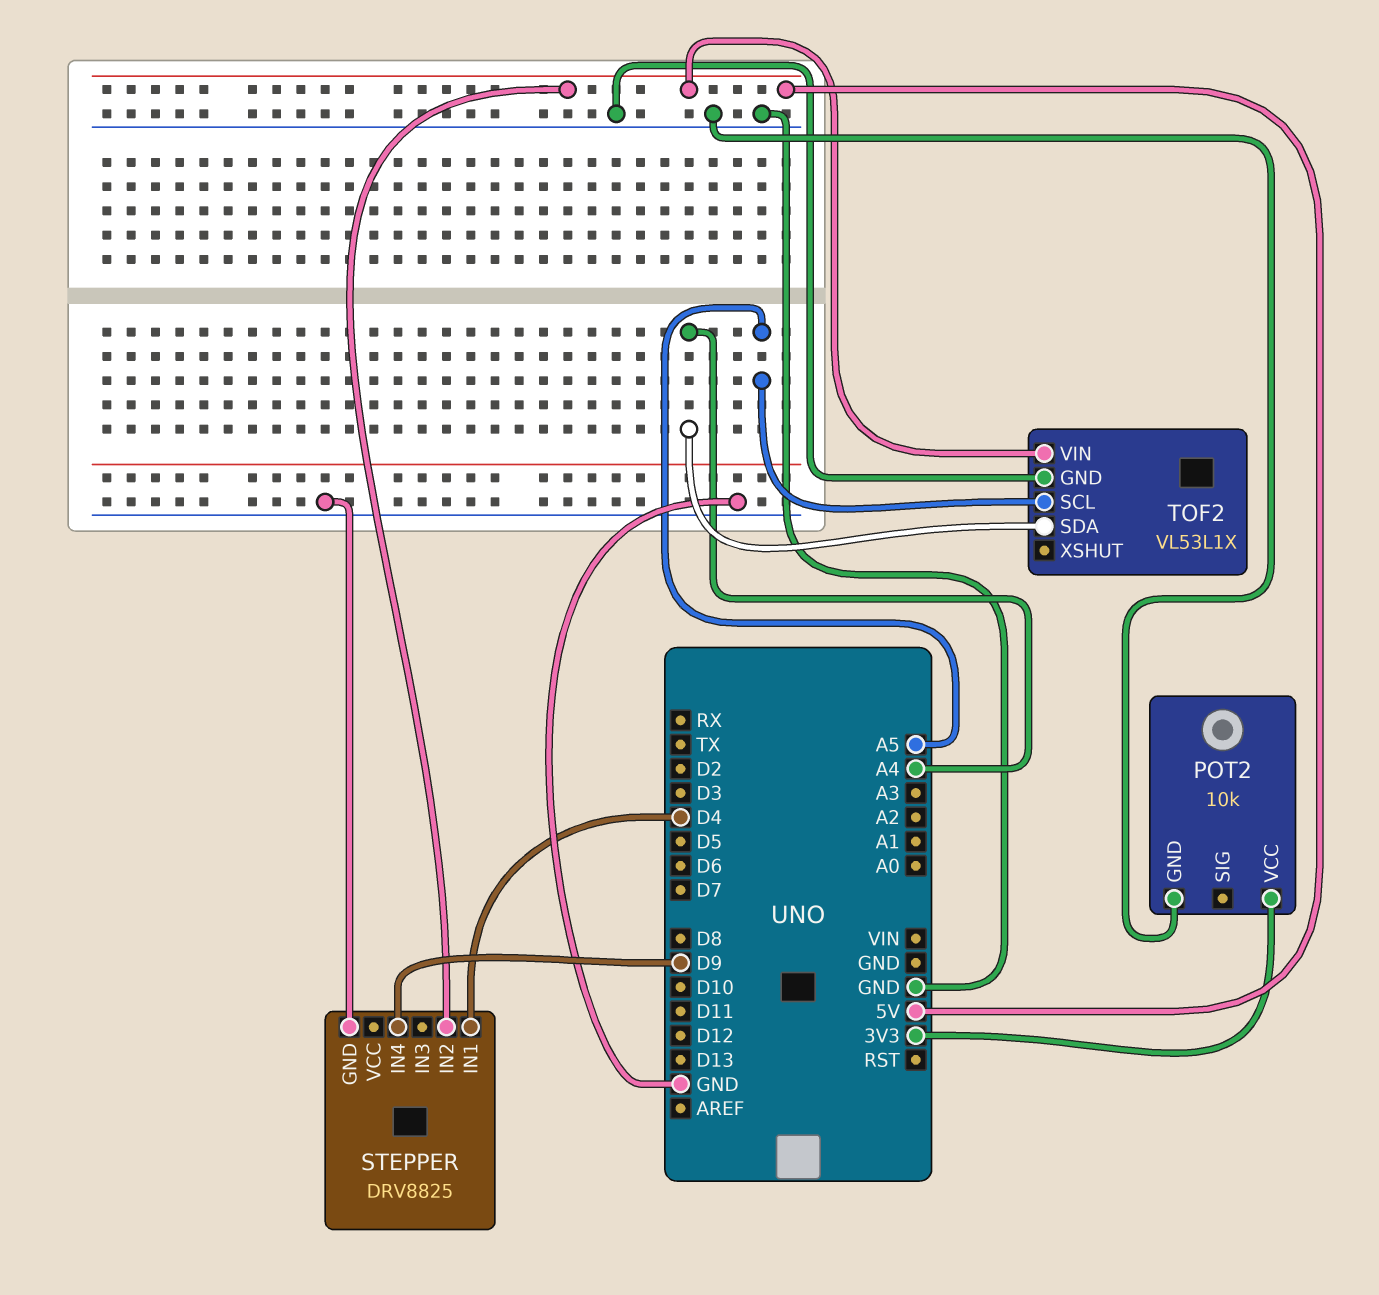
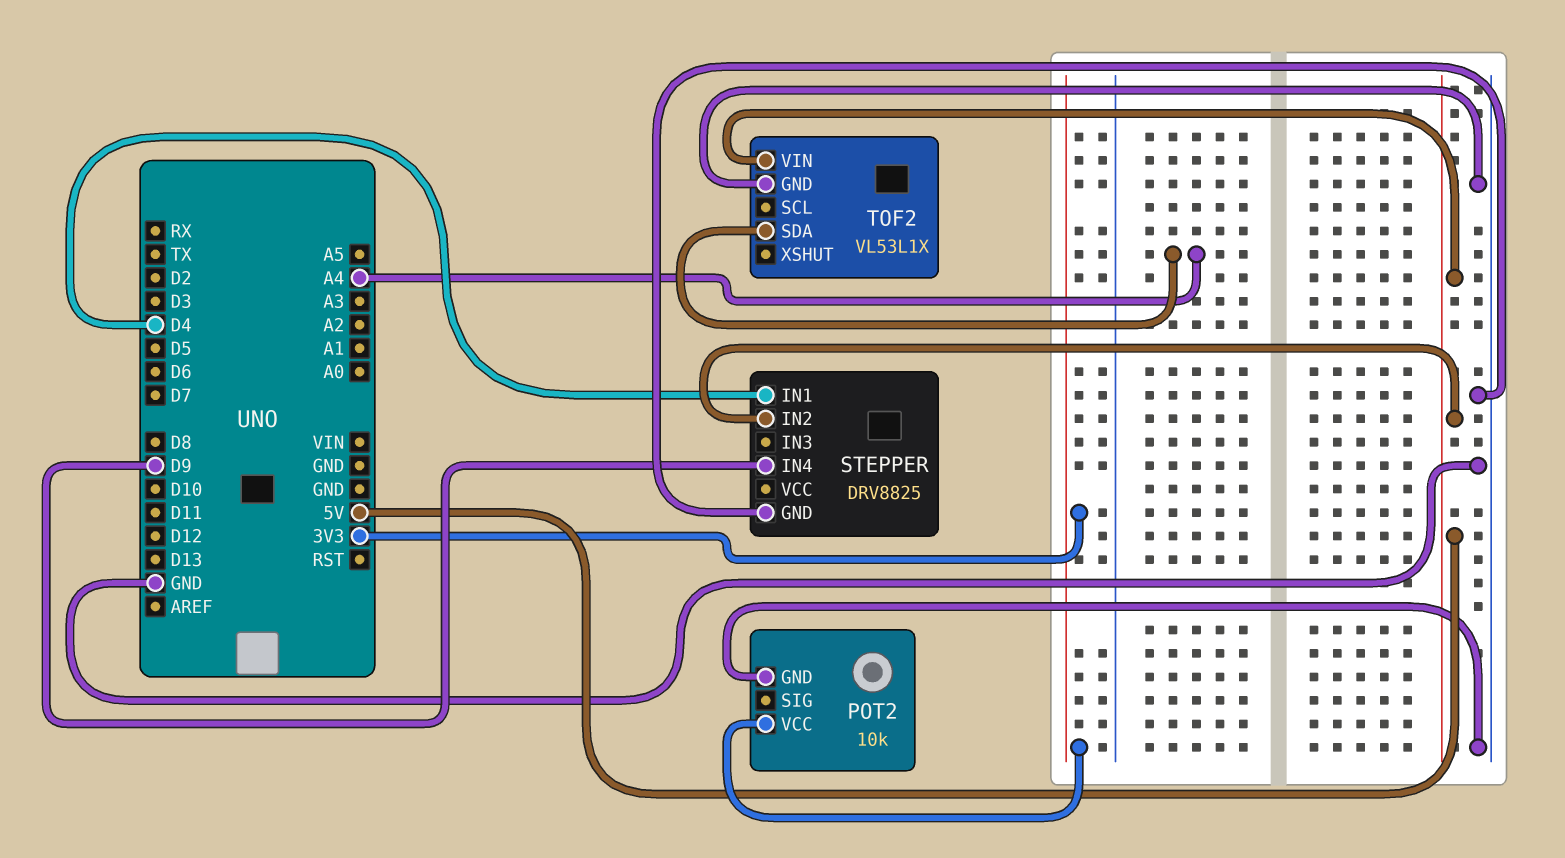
TOF2 pin SCL: A5 -> none

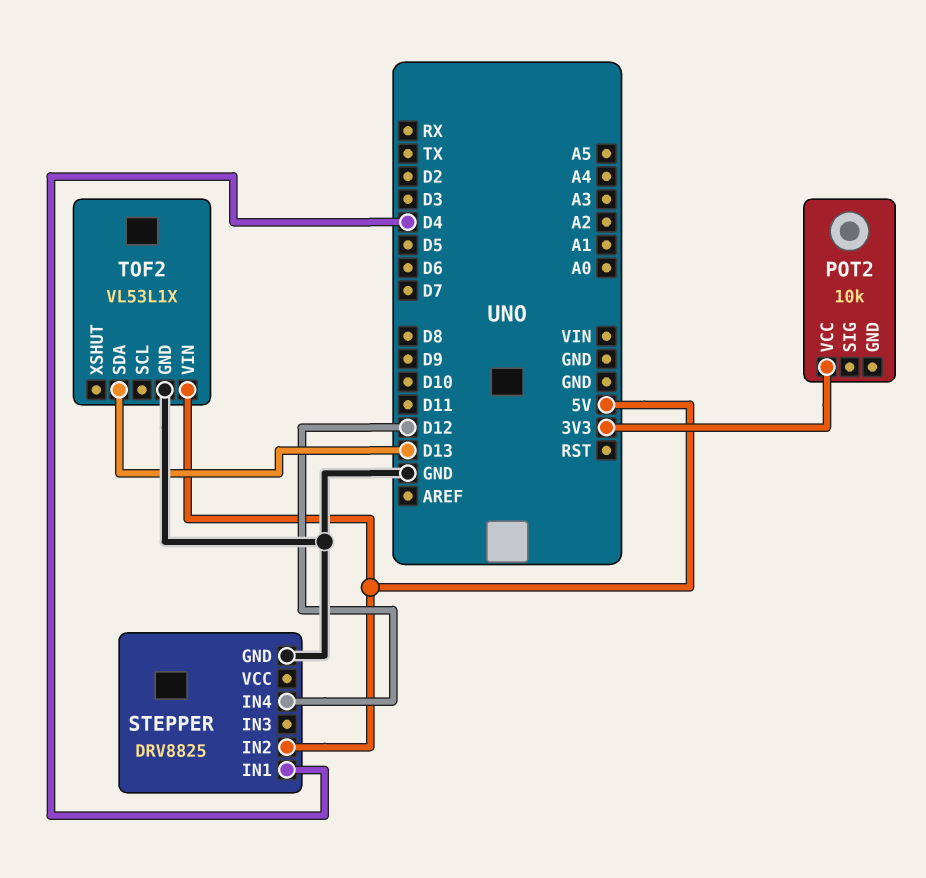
POT2 pin GND: GND -> none
STEPPER pin IN4: D9 -> D12
TOF2 pin SDA: A4 -> D13

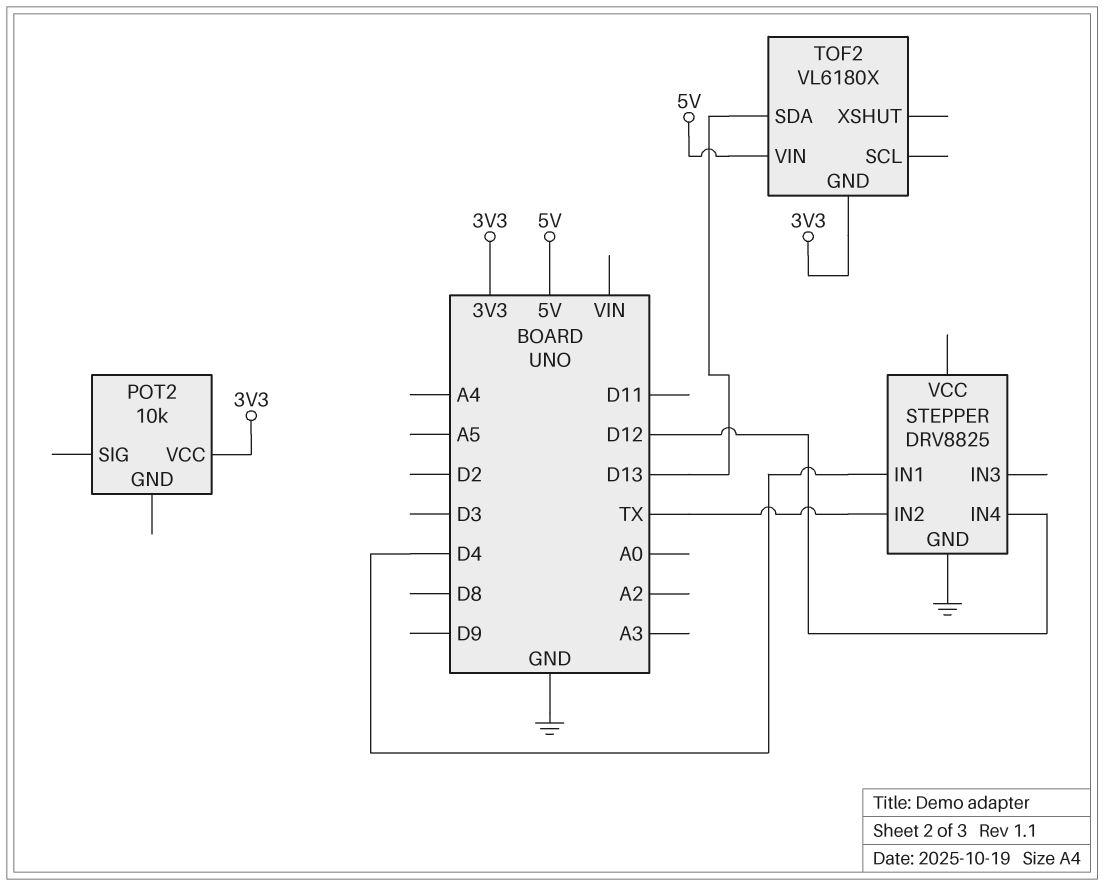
STEPPER pin IN2: 5V -> TX
TOF2: VL53L1X -> VL6180X
TOF2 pin GND: GND -> 3V3

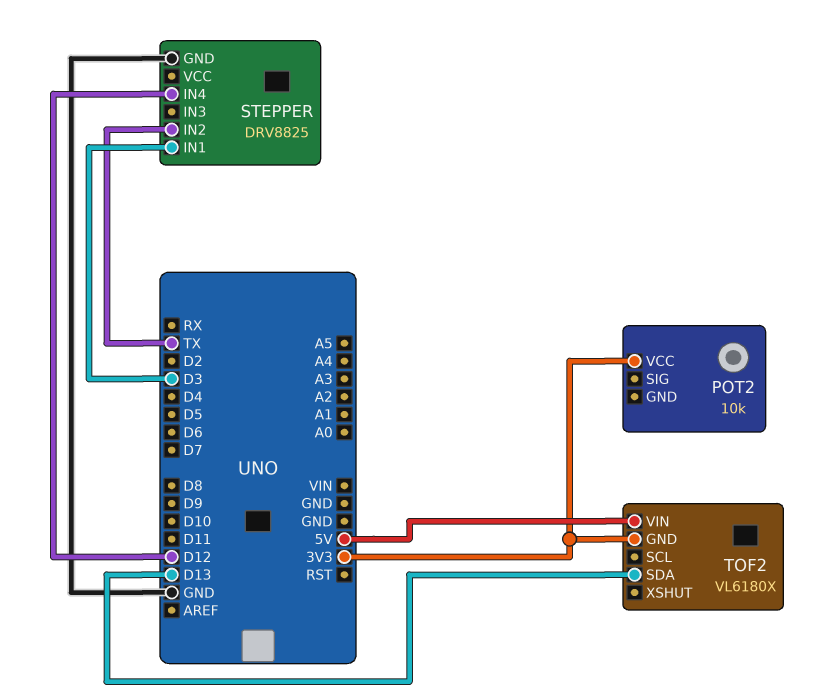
STEPPER pin IN1: D4 -> D3

